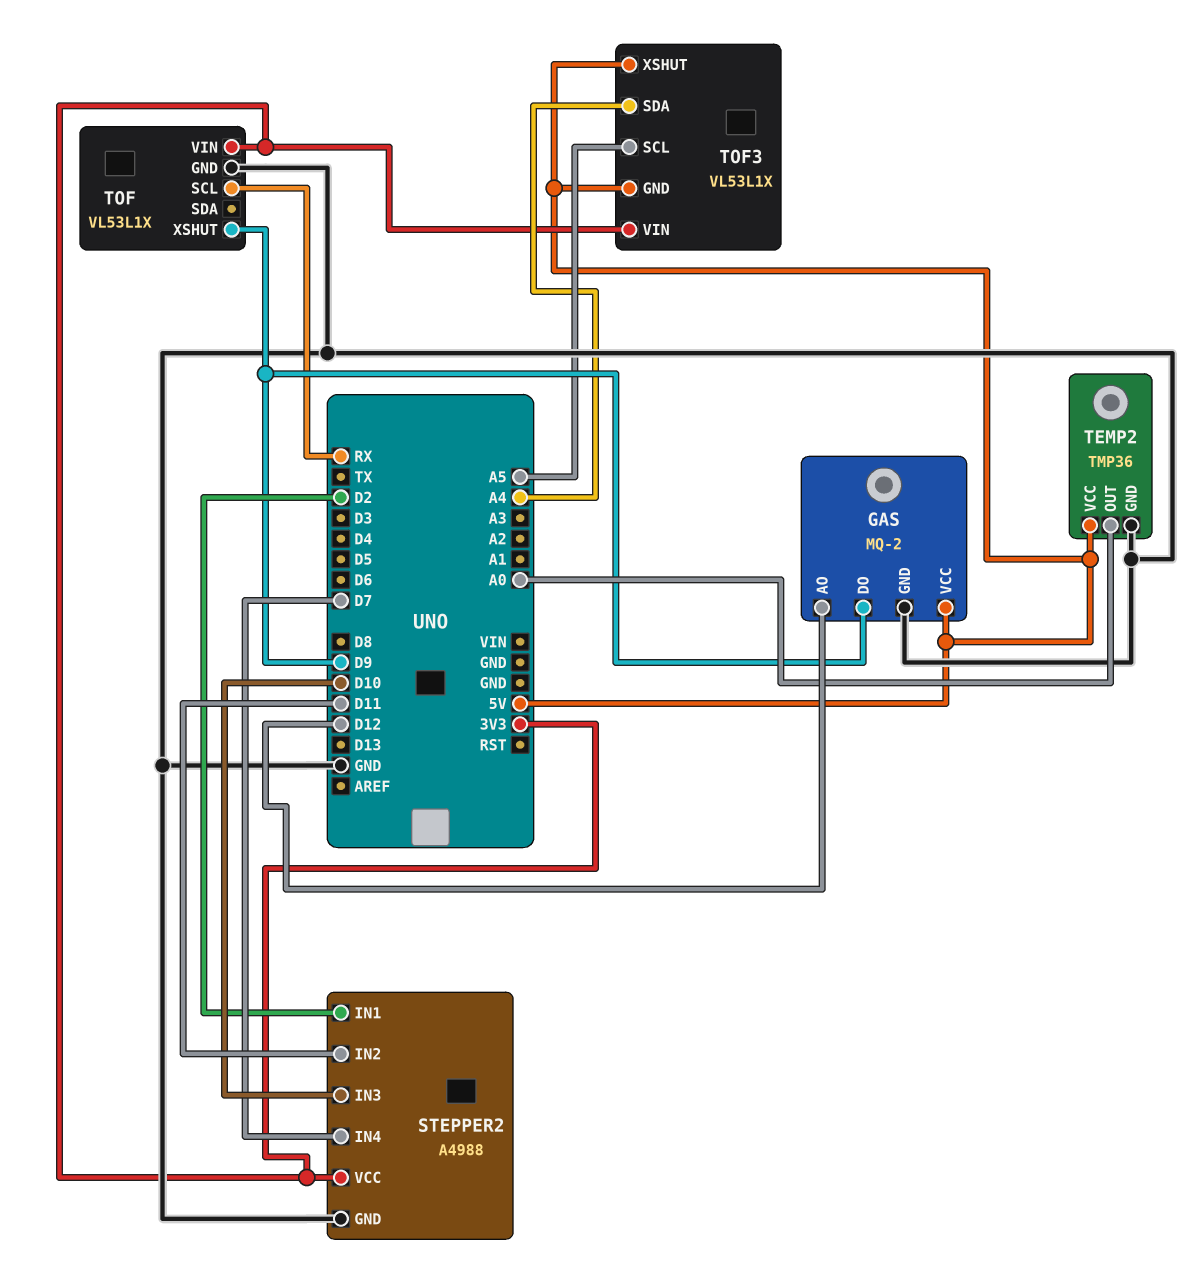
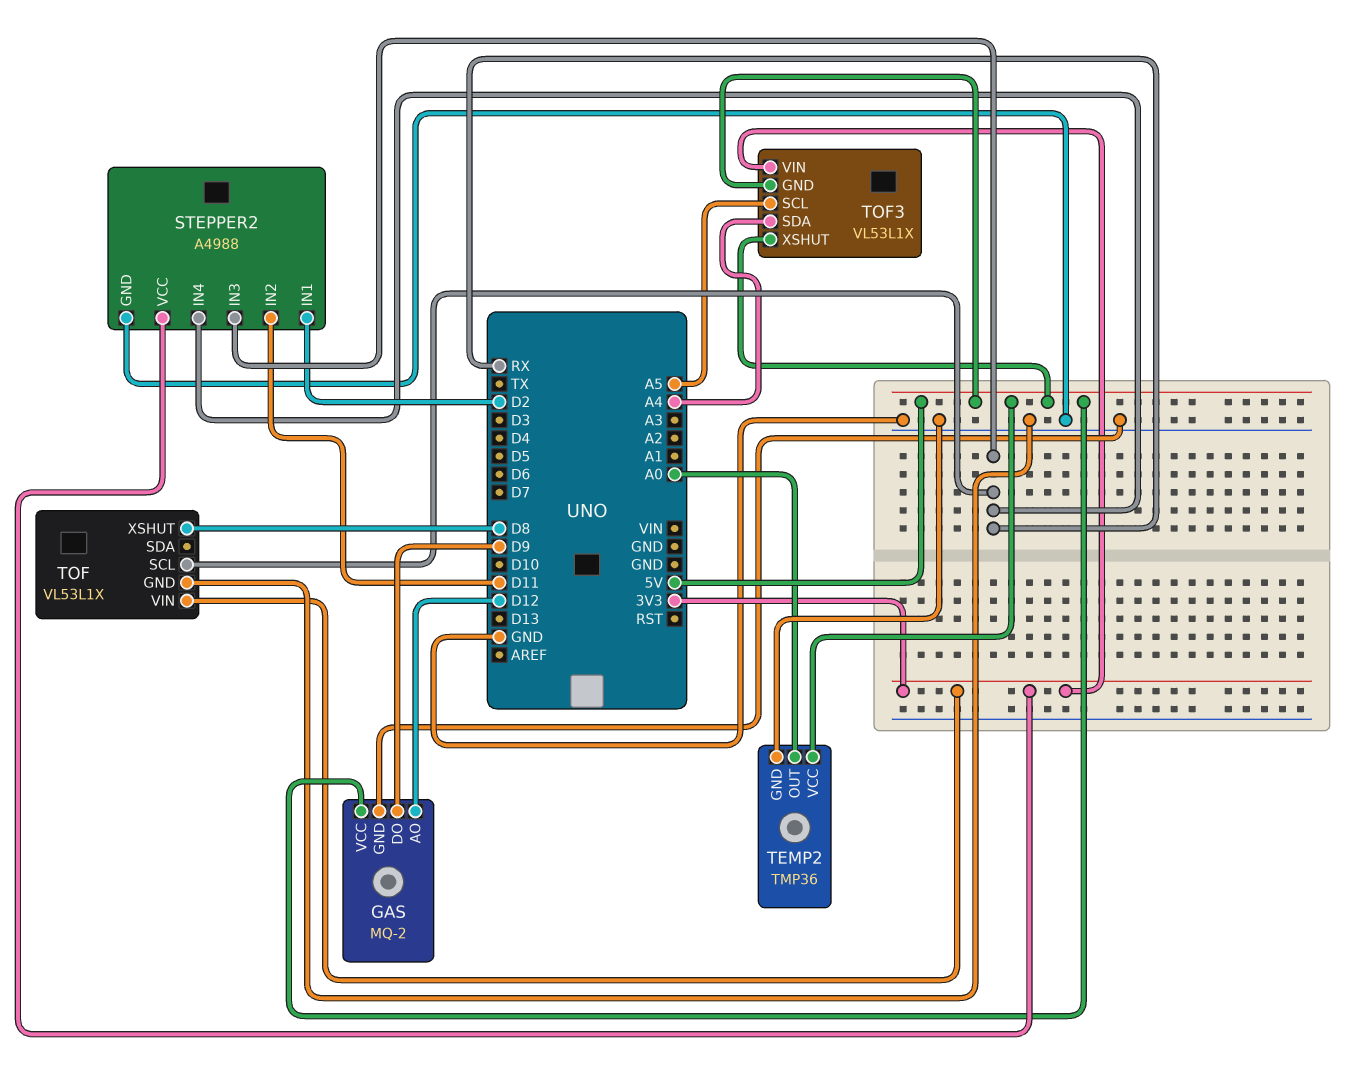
STEPPER2 pin IN3: D10 -> RX
STEPPER2 pin IN4: D7 -> RX
TOF pin XSHUT: D9 -> D8

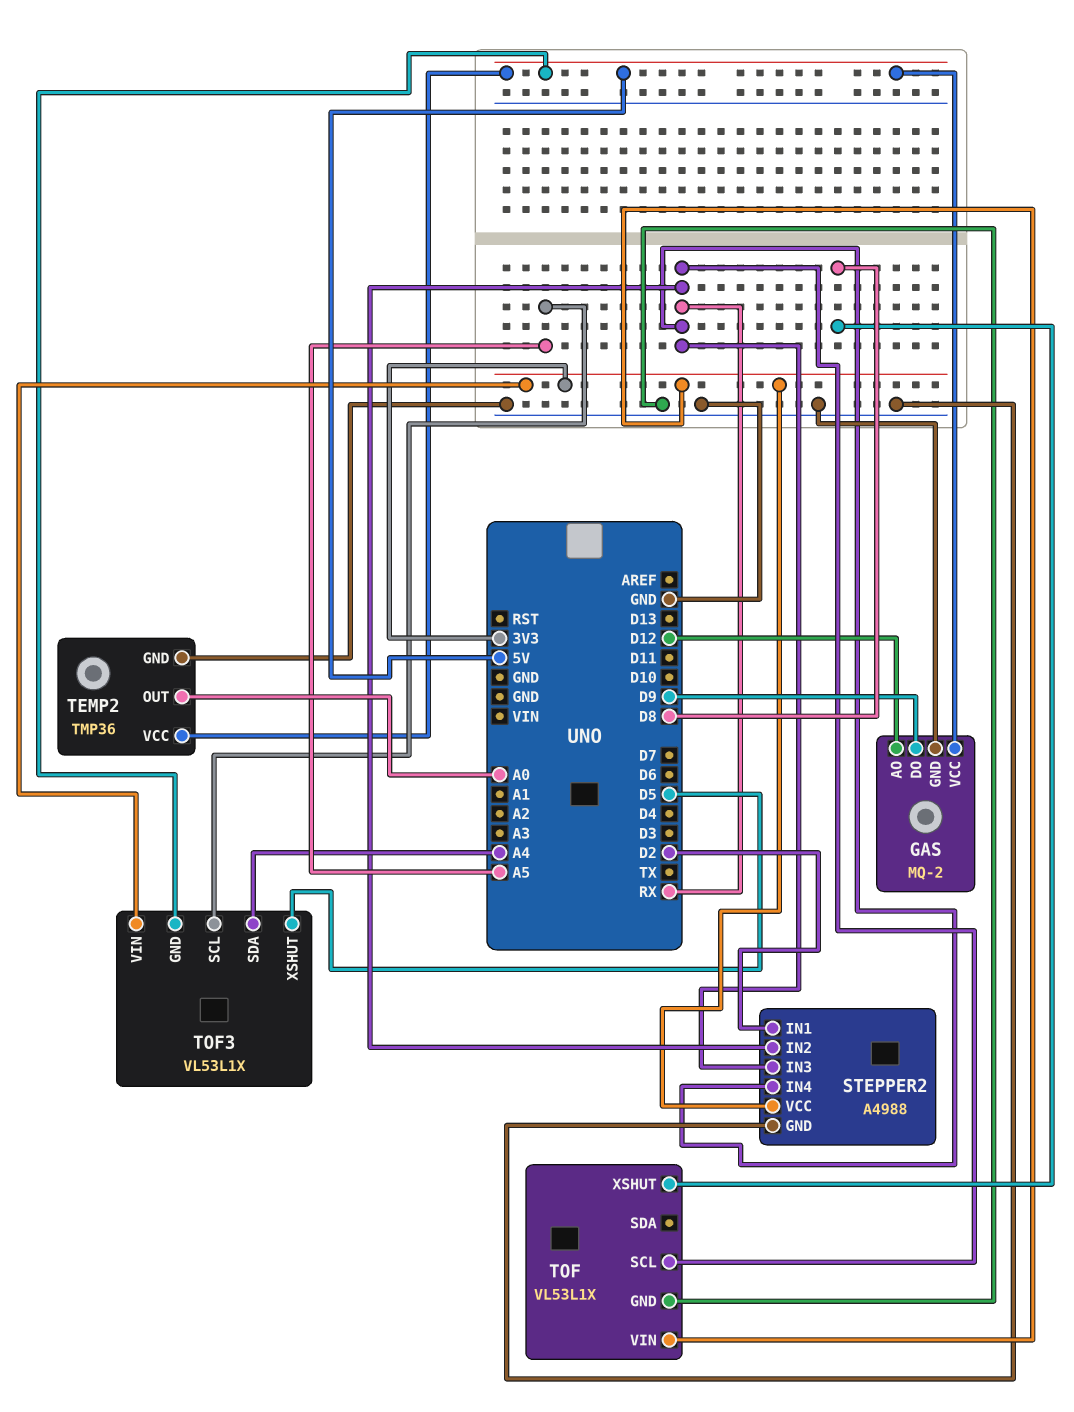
STEPPER2 pin IN2: D11 -> RX
TOF3 pin XSHUT: 5V -> D5

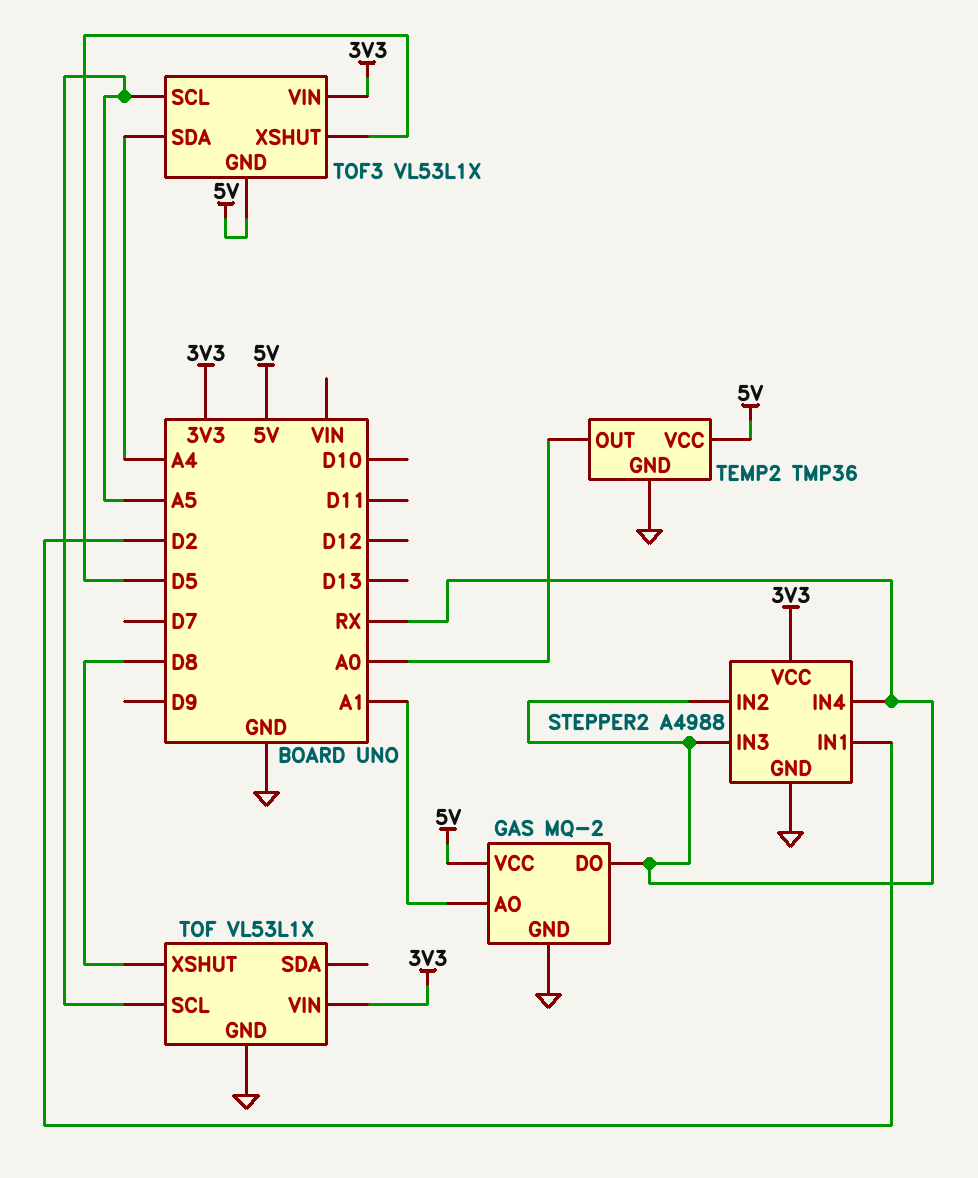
GAS pin AO: D12 -> A1
GAS pin DO: D9 -> RX
TOF pin SCL: RX -> A5

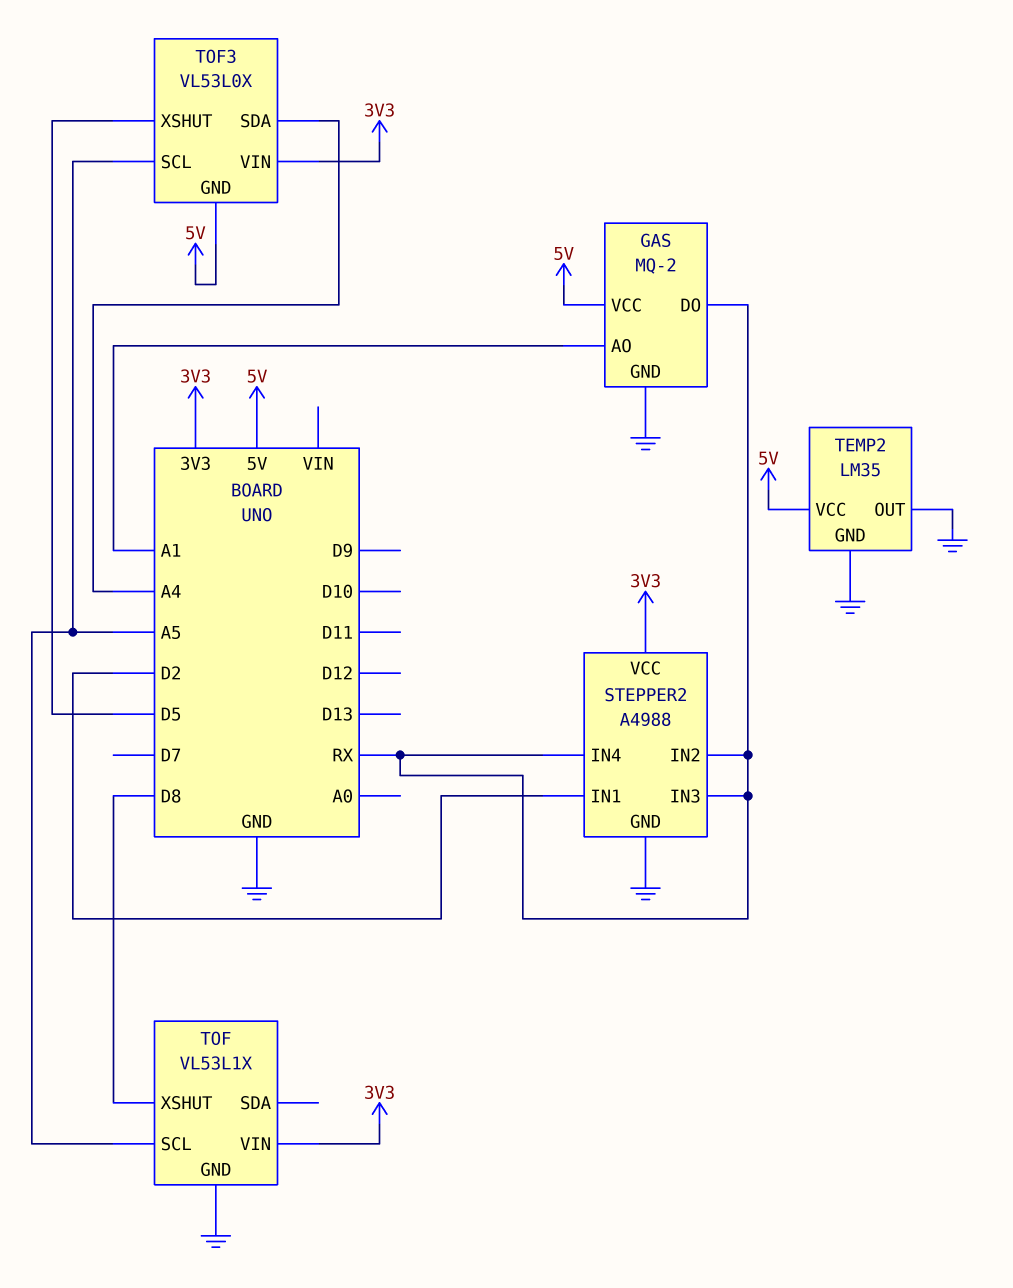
TEMP2: TMP36 -> LM35
TEMP2 pin OUT: A0 -> GND
TOF3: VL53L1X -> VL53L0X

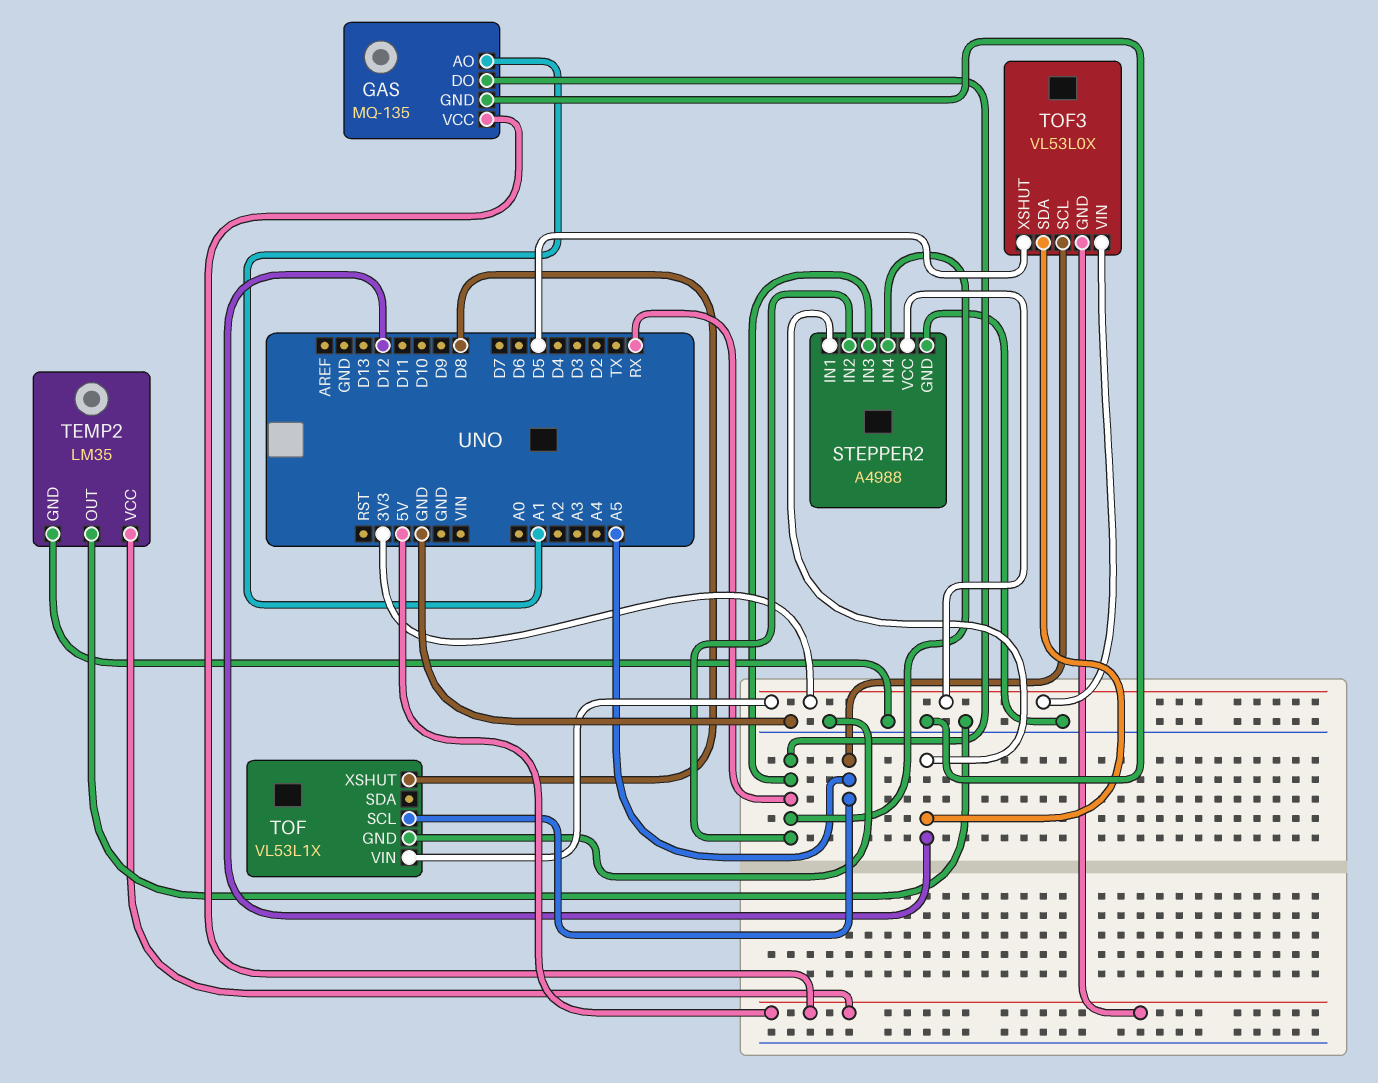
GAS: MQ-2 -> MQ-135
STEPPER2 pin IN1: D2 -> D12
TOF3 pin SDA: A4 -> D12

